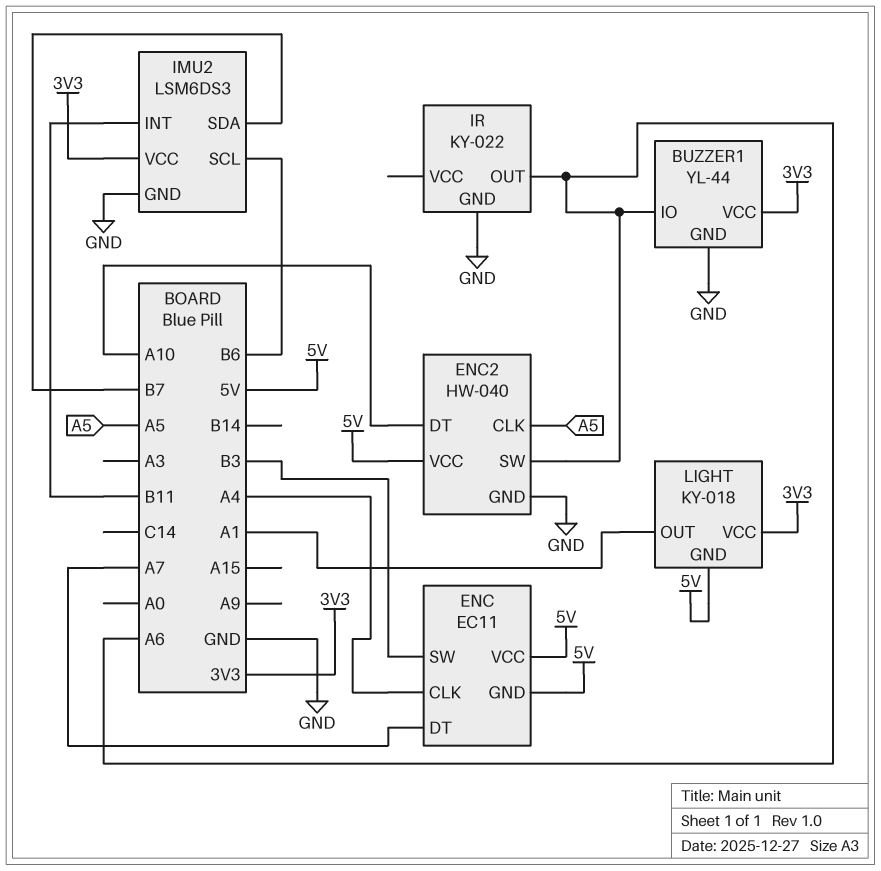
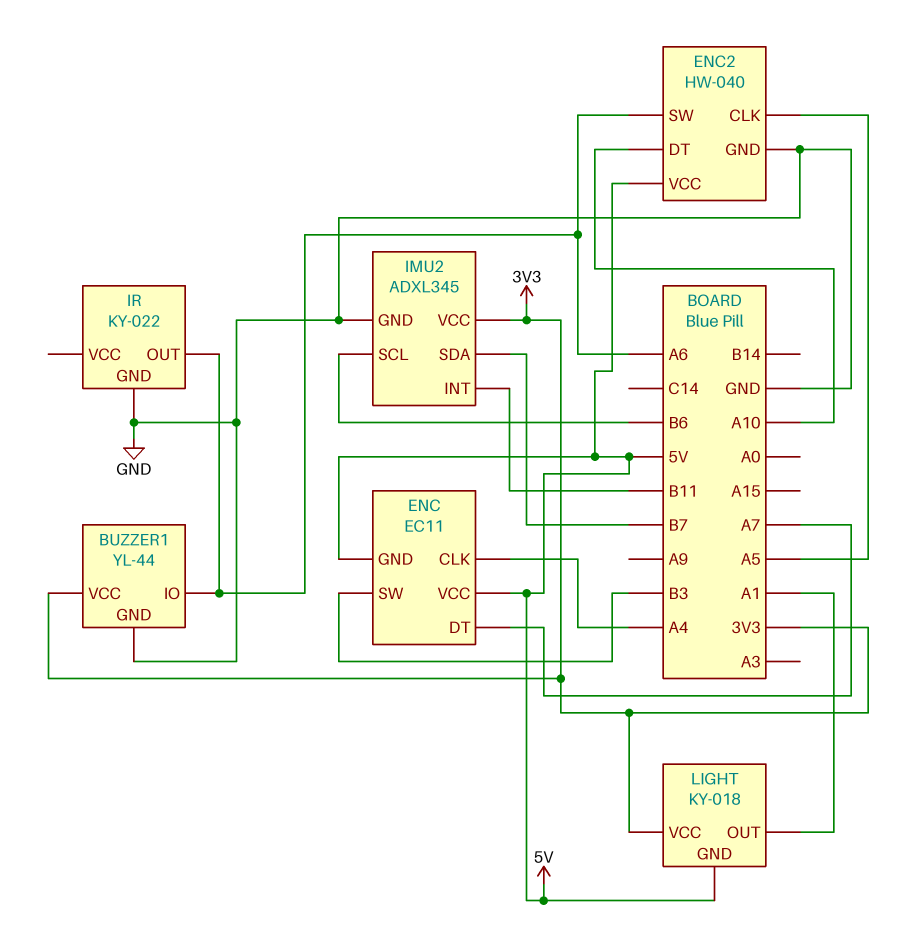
IMU2: LSM6DS3 -> ADXL345

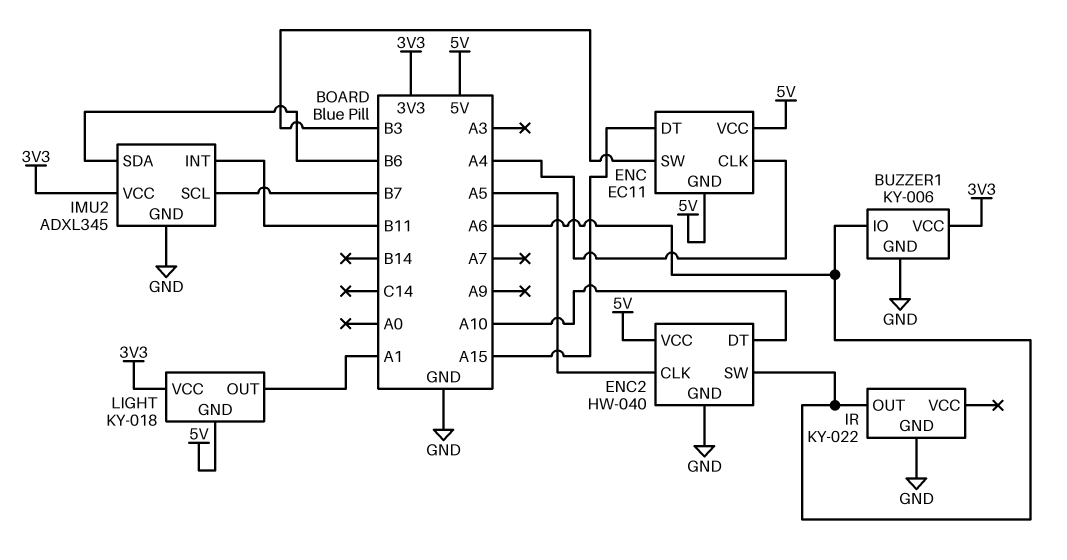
BUZZER1: YL-44 -> KY-006
ENC pin DT: A7 -> A15
IMU2 pin SCL: B6 -> B7
IMU2 pin SDA: B7 -> B6

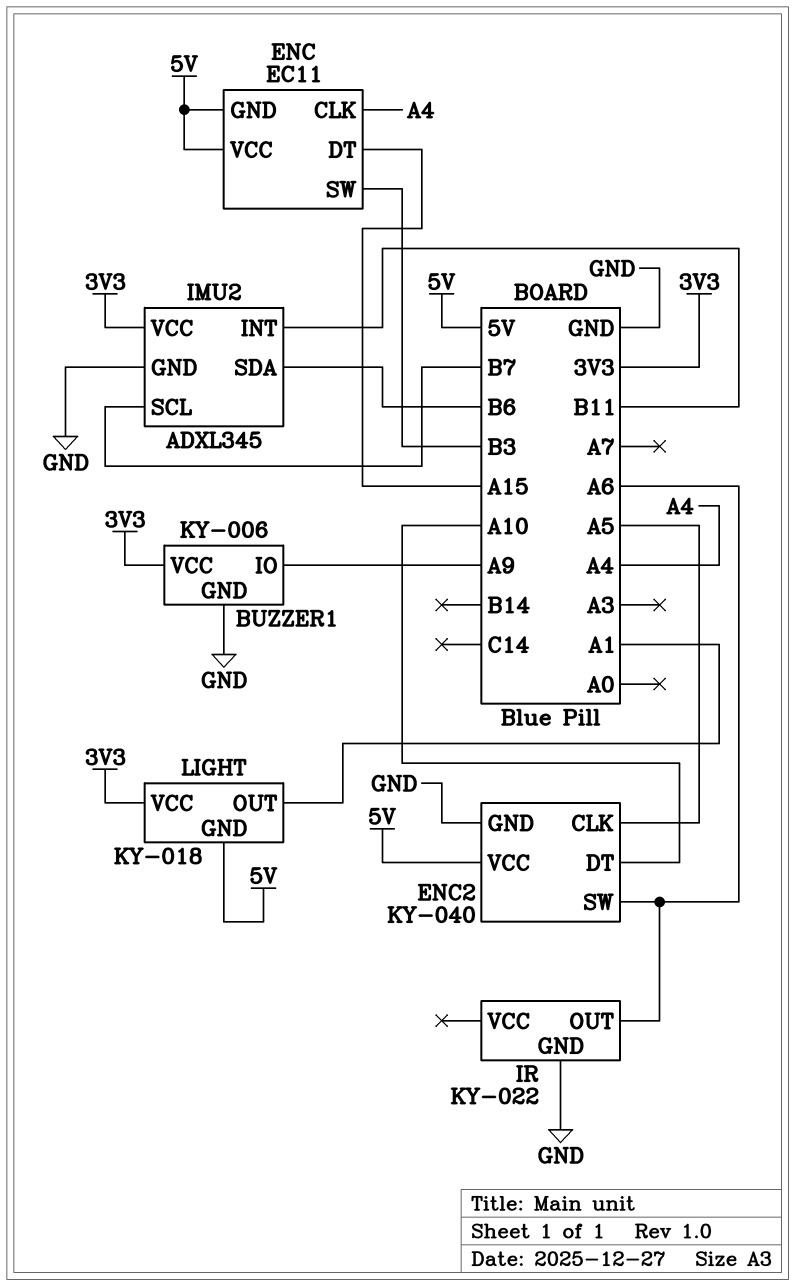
BUZZER1 pin IO: A6 -> A9
ENC2: HW-040 -> KY-040

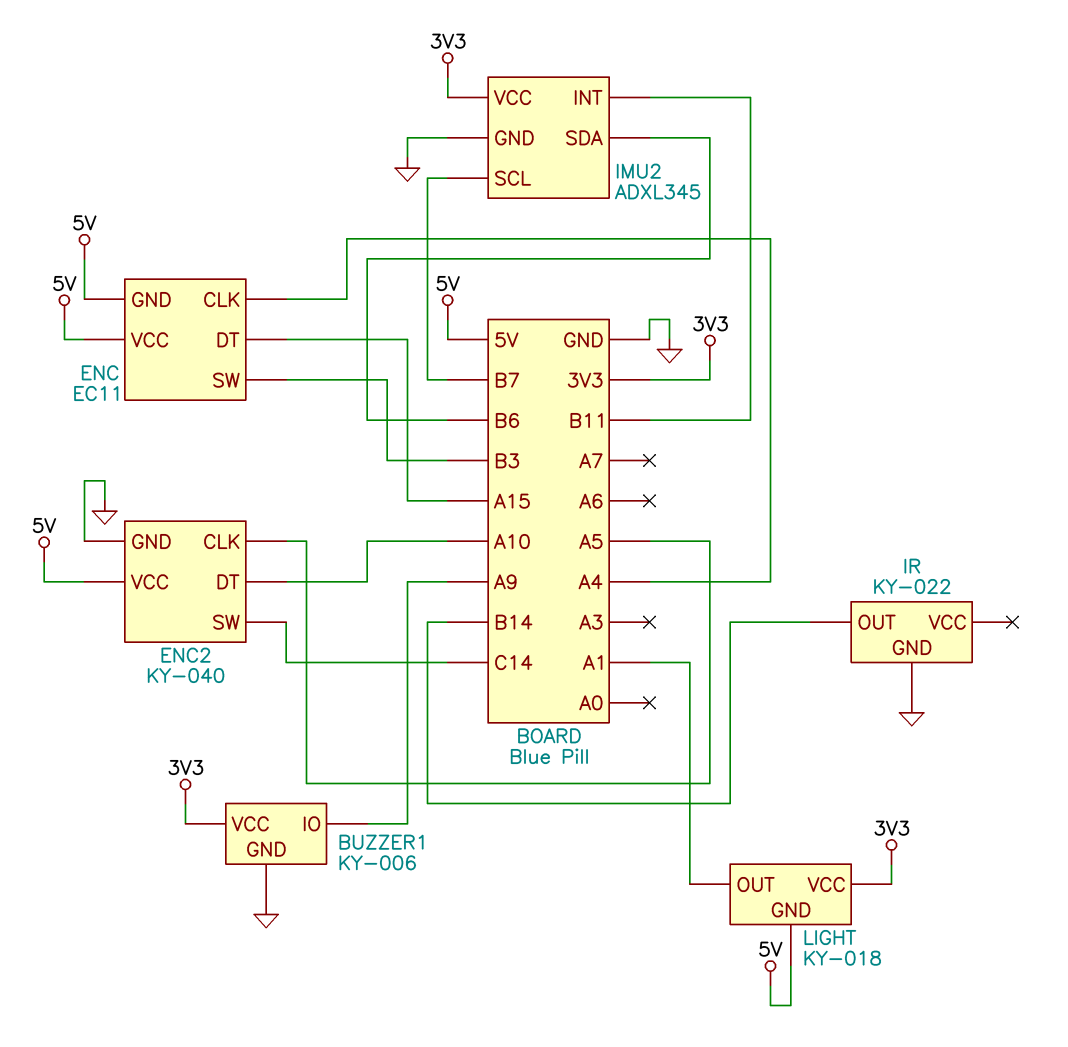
ENC2 pin SW: A6 -> C14
IR pin OUT: A6 -> B14

